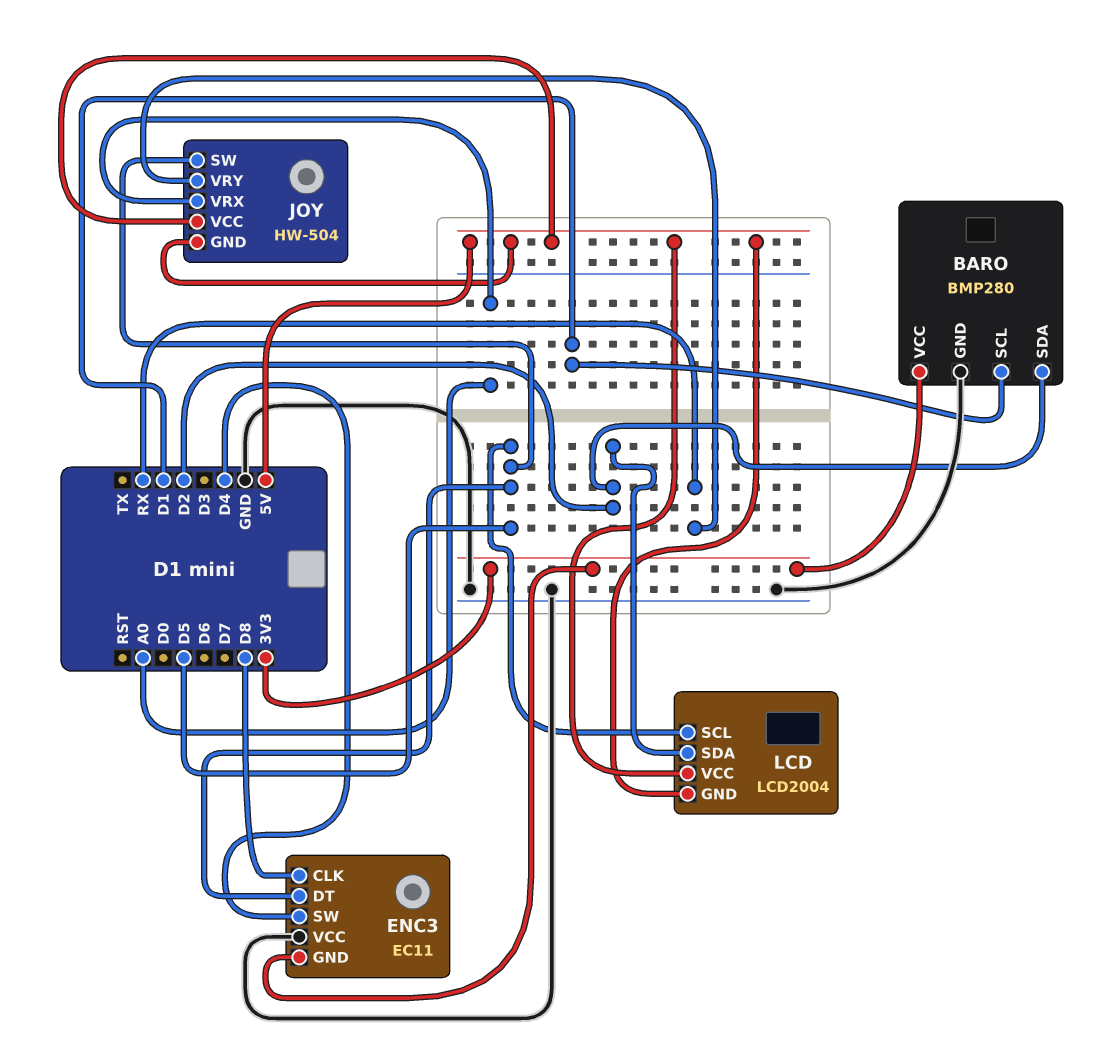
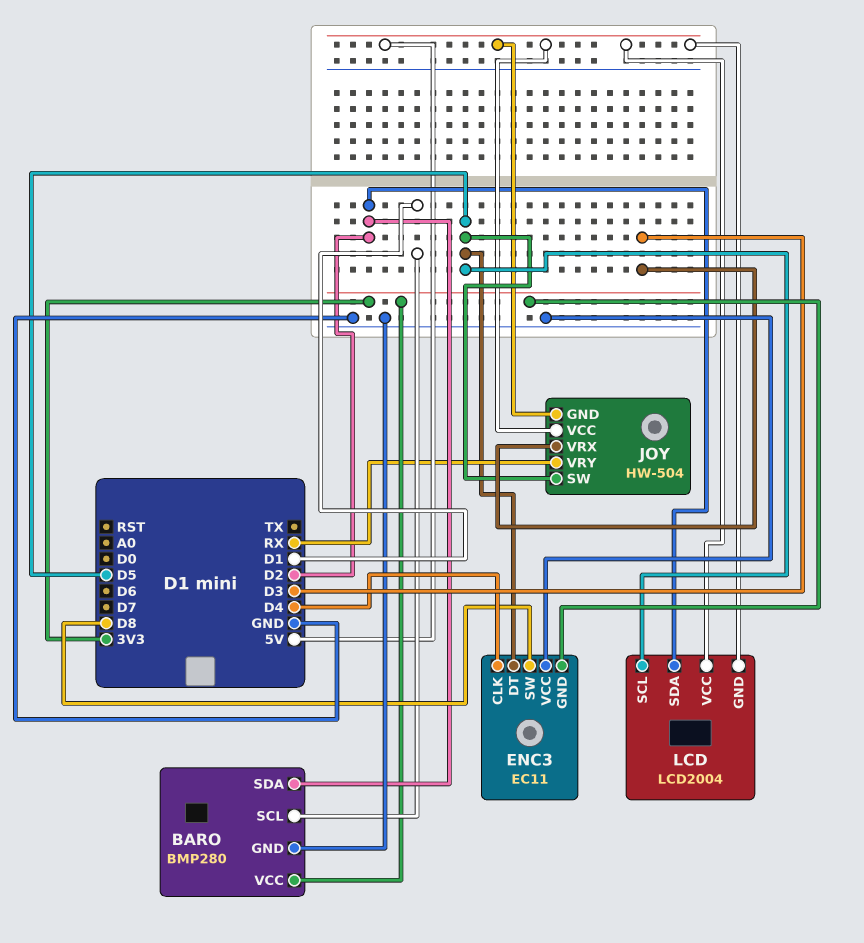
ENC3 pin CLK: D8 -> D4
ENC3 pin SW: D4 -> D8
JOY pin VRX: A0 -> D3

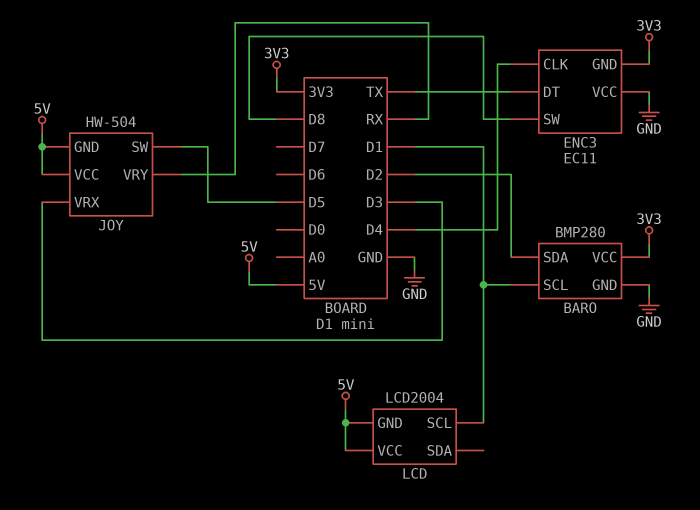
ENC3 pin DT: D5 -> TX
LCD pin SCL: D5 -> D1
LCD pin SDA: D2 -> none

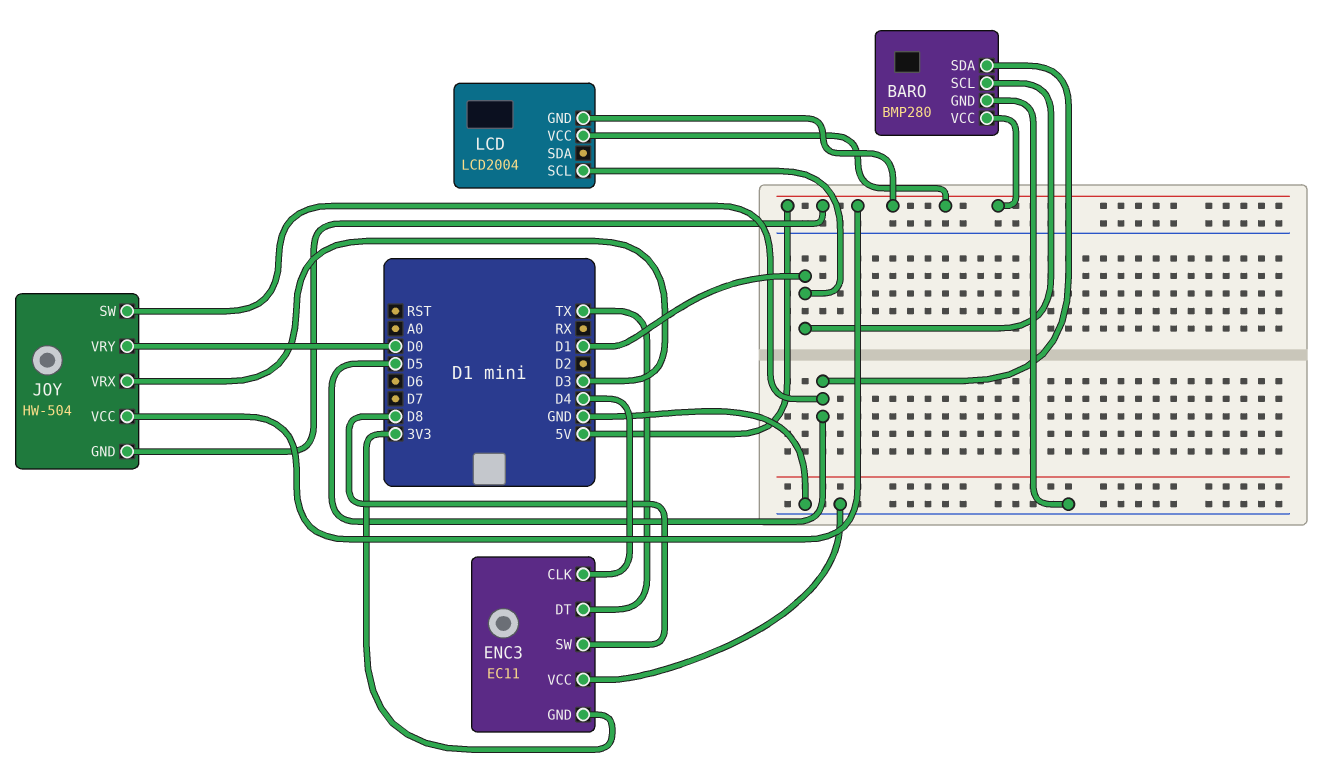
BARO pin SDA: D2 -> D5
BARO pin VCC: 3V3 -> 5V
JOY pin VRY: RX -> D0

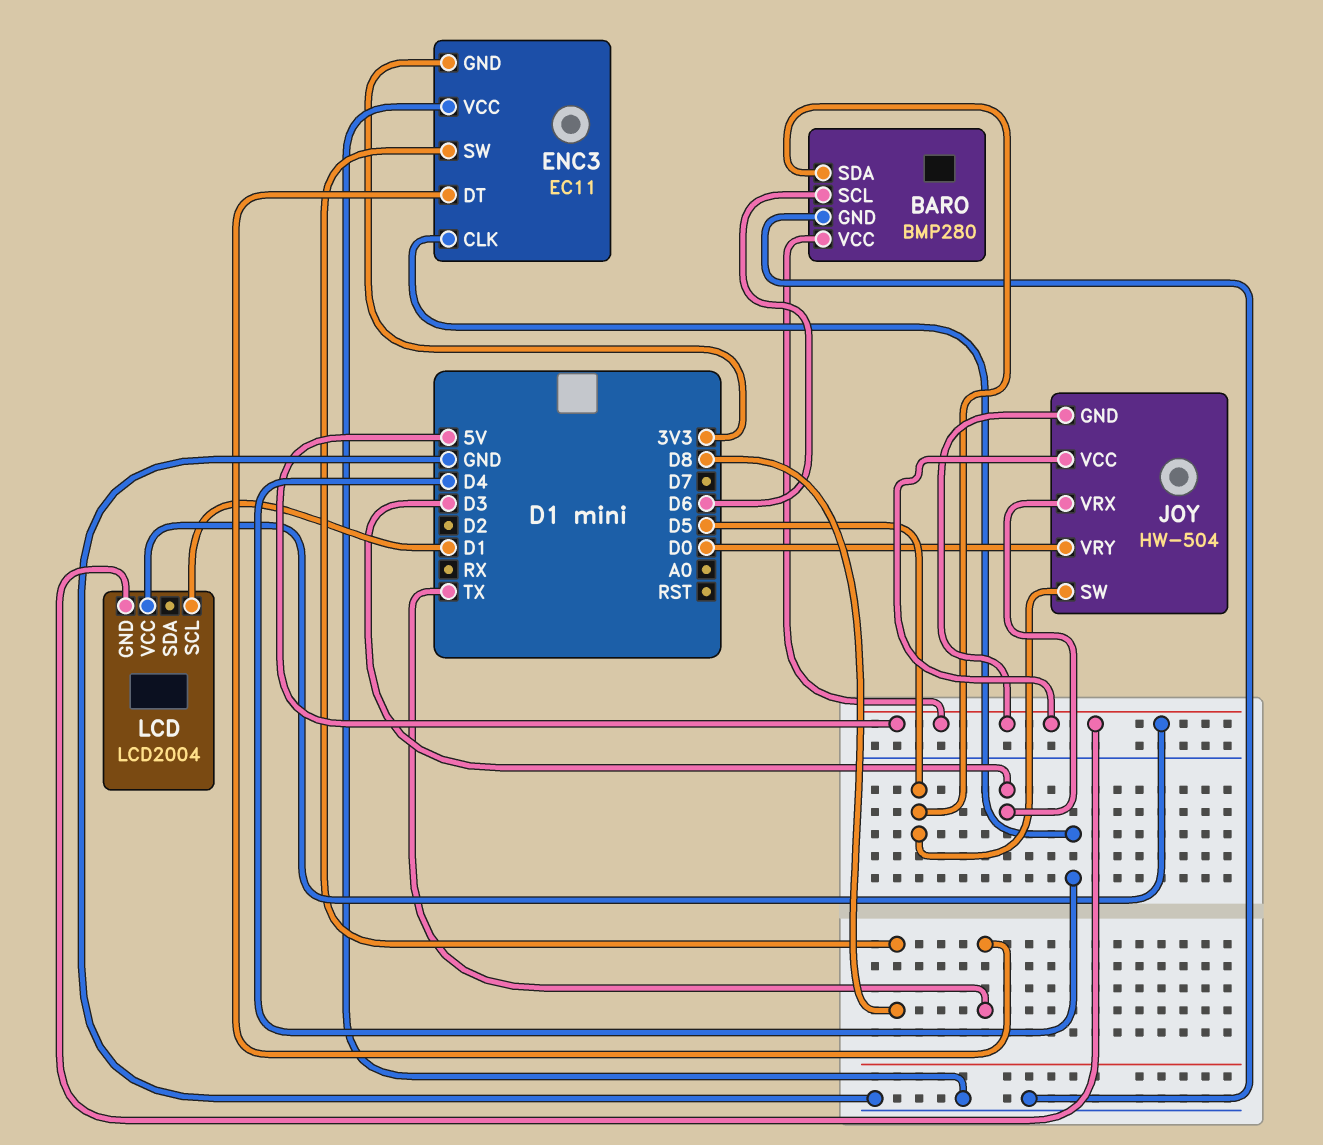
BARO pin SCL: D1 -> D6

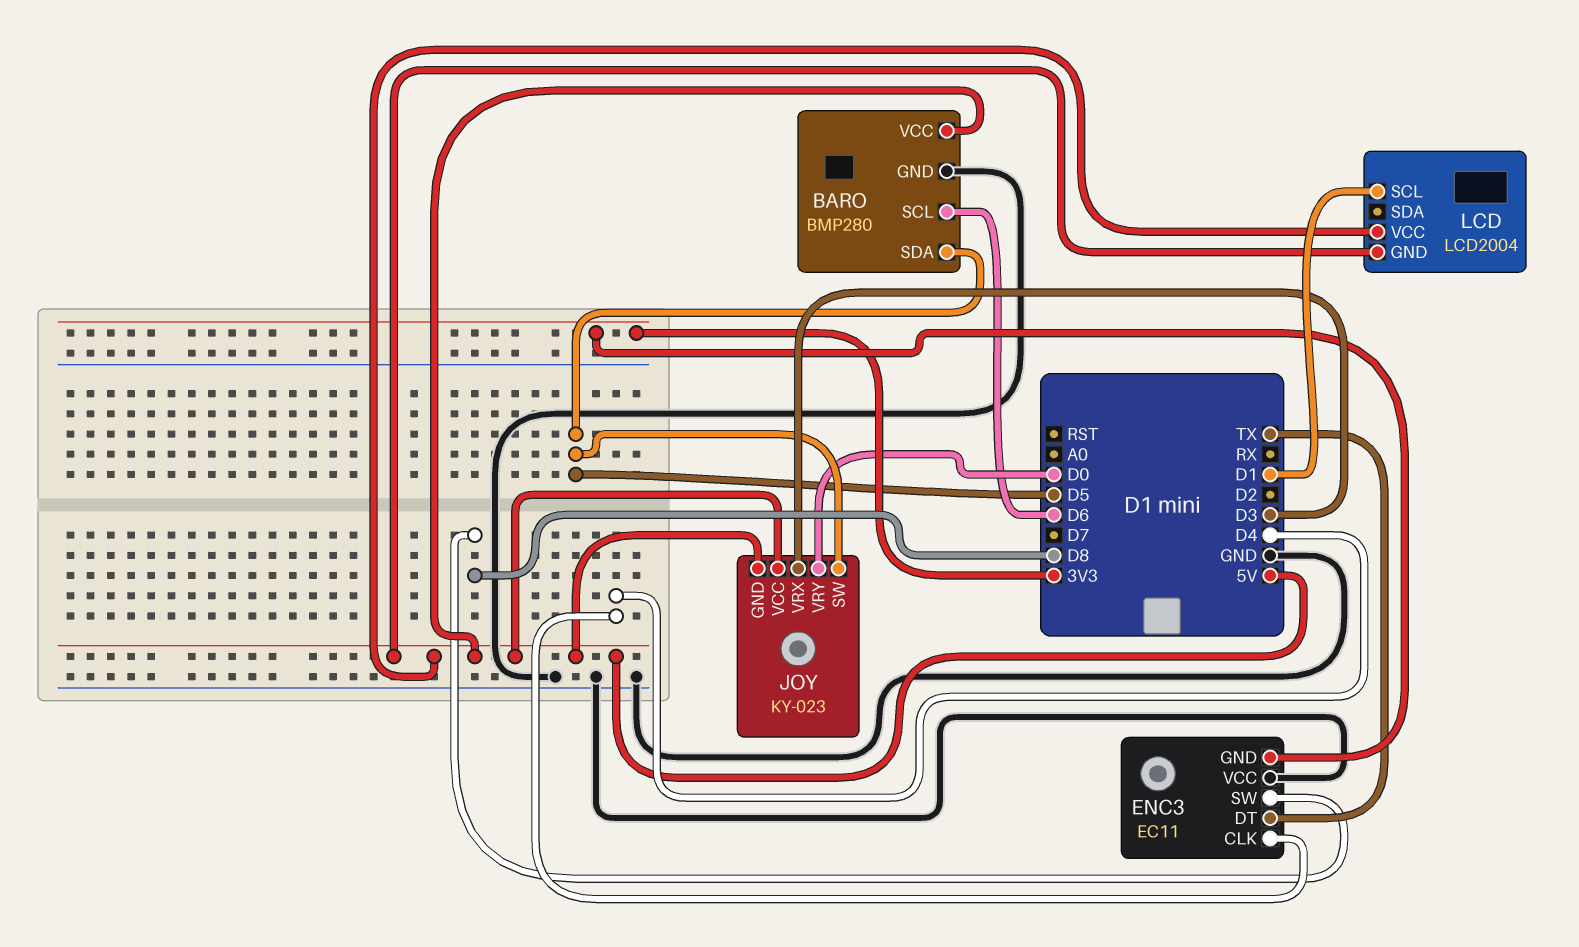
JOY: HW-504 -> KY-023

